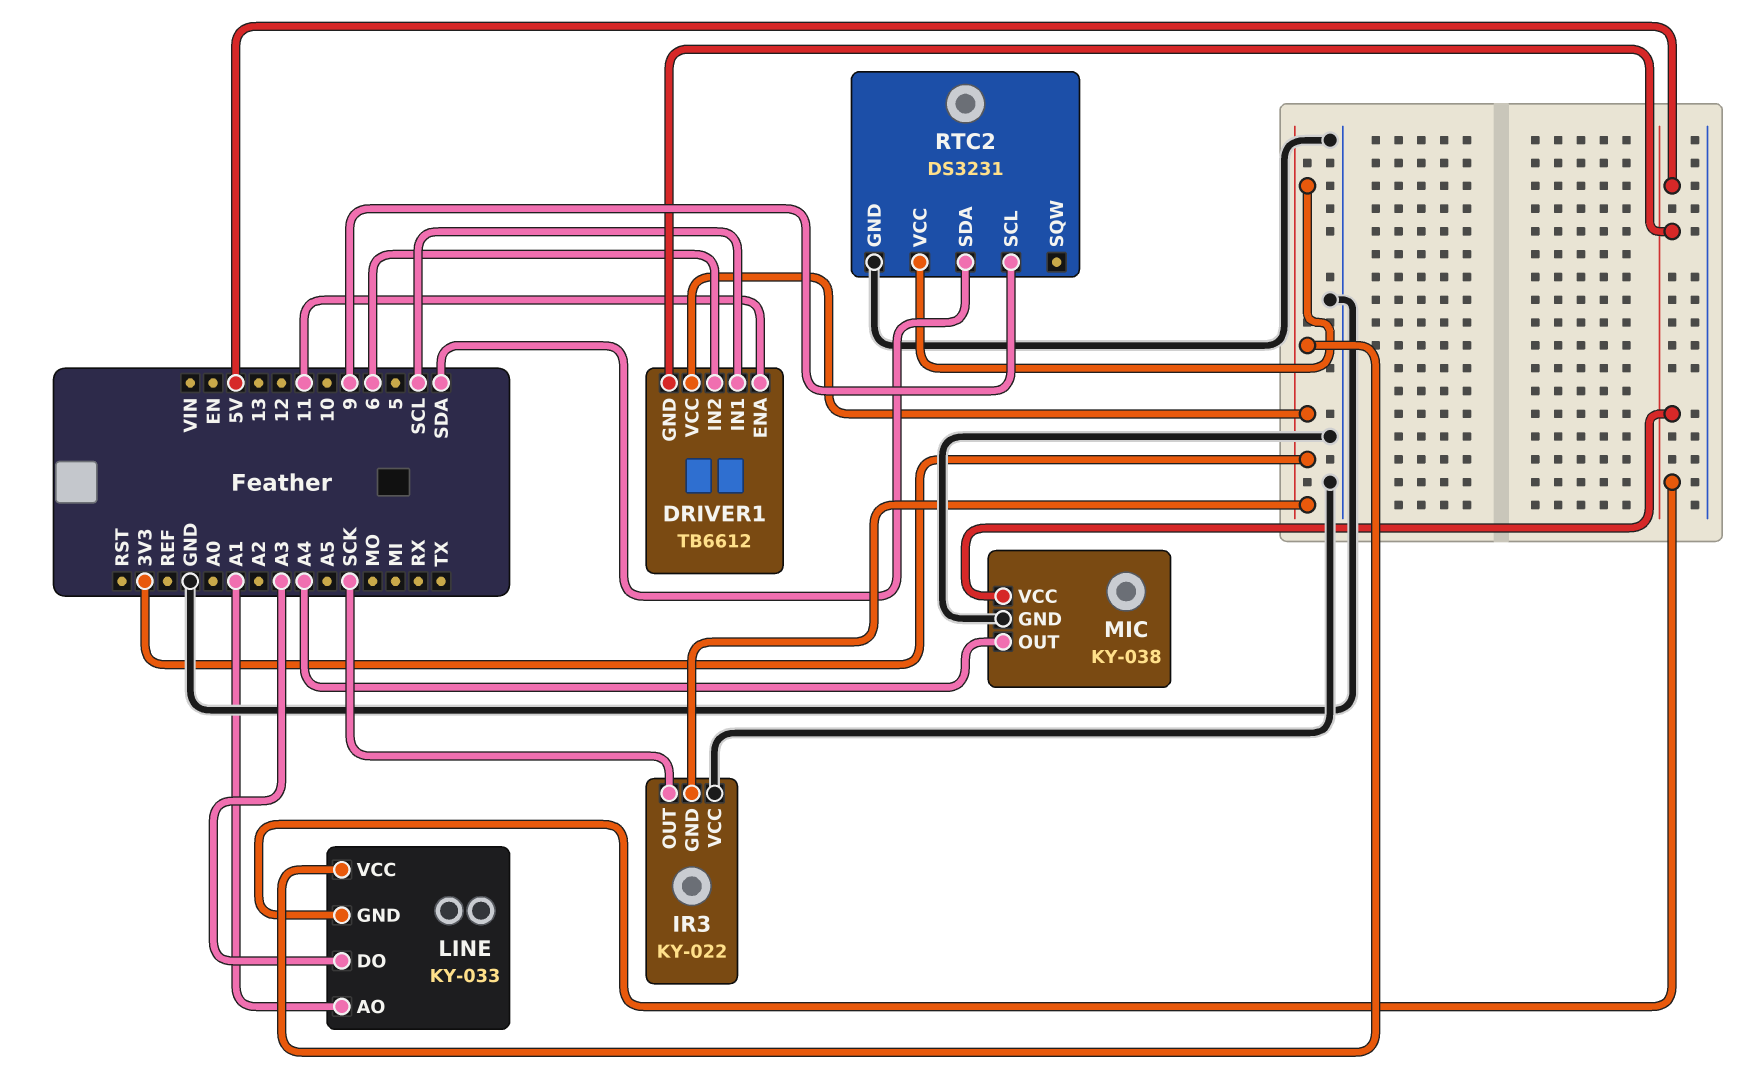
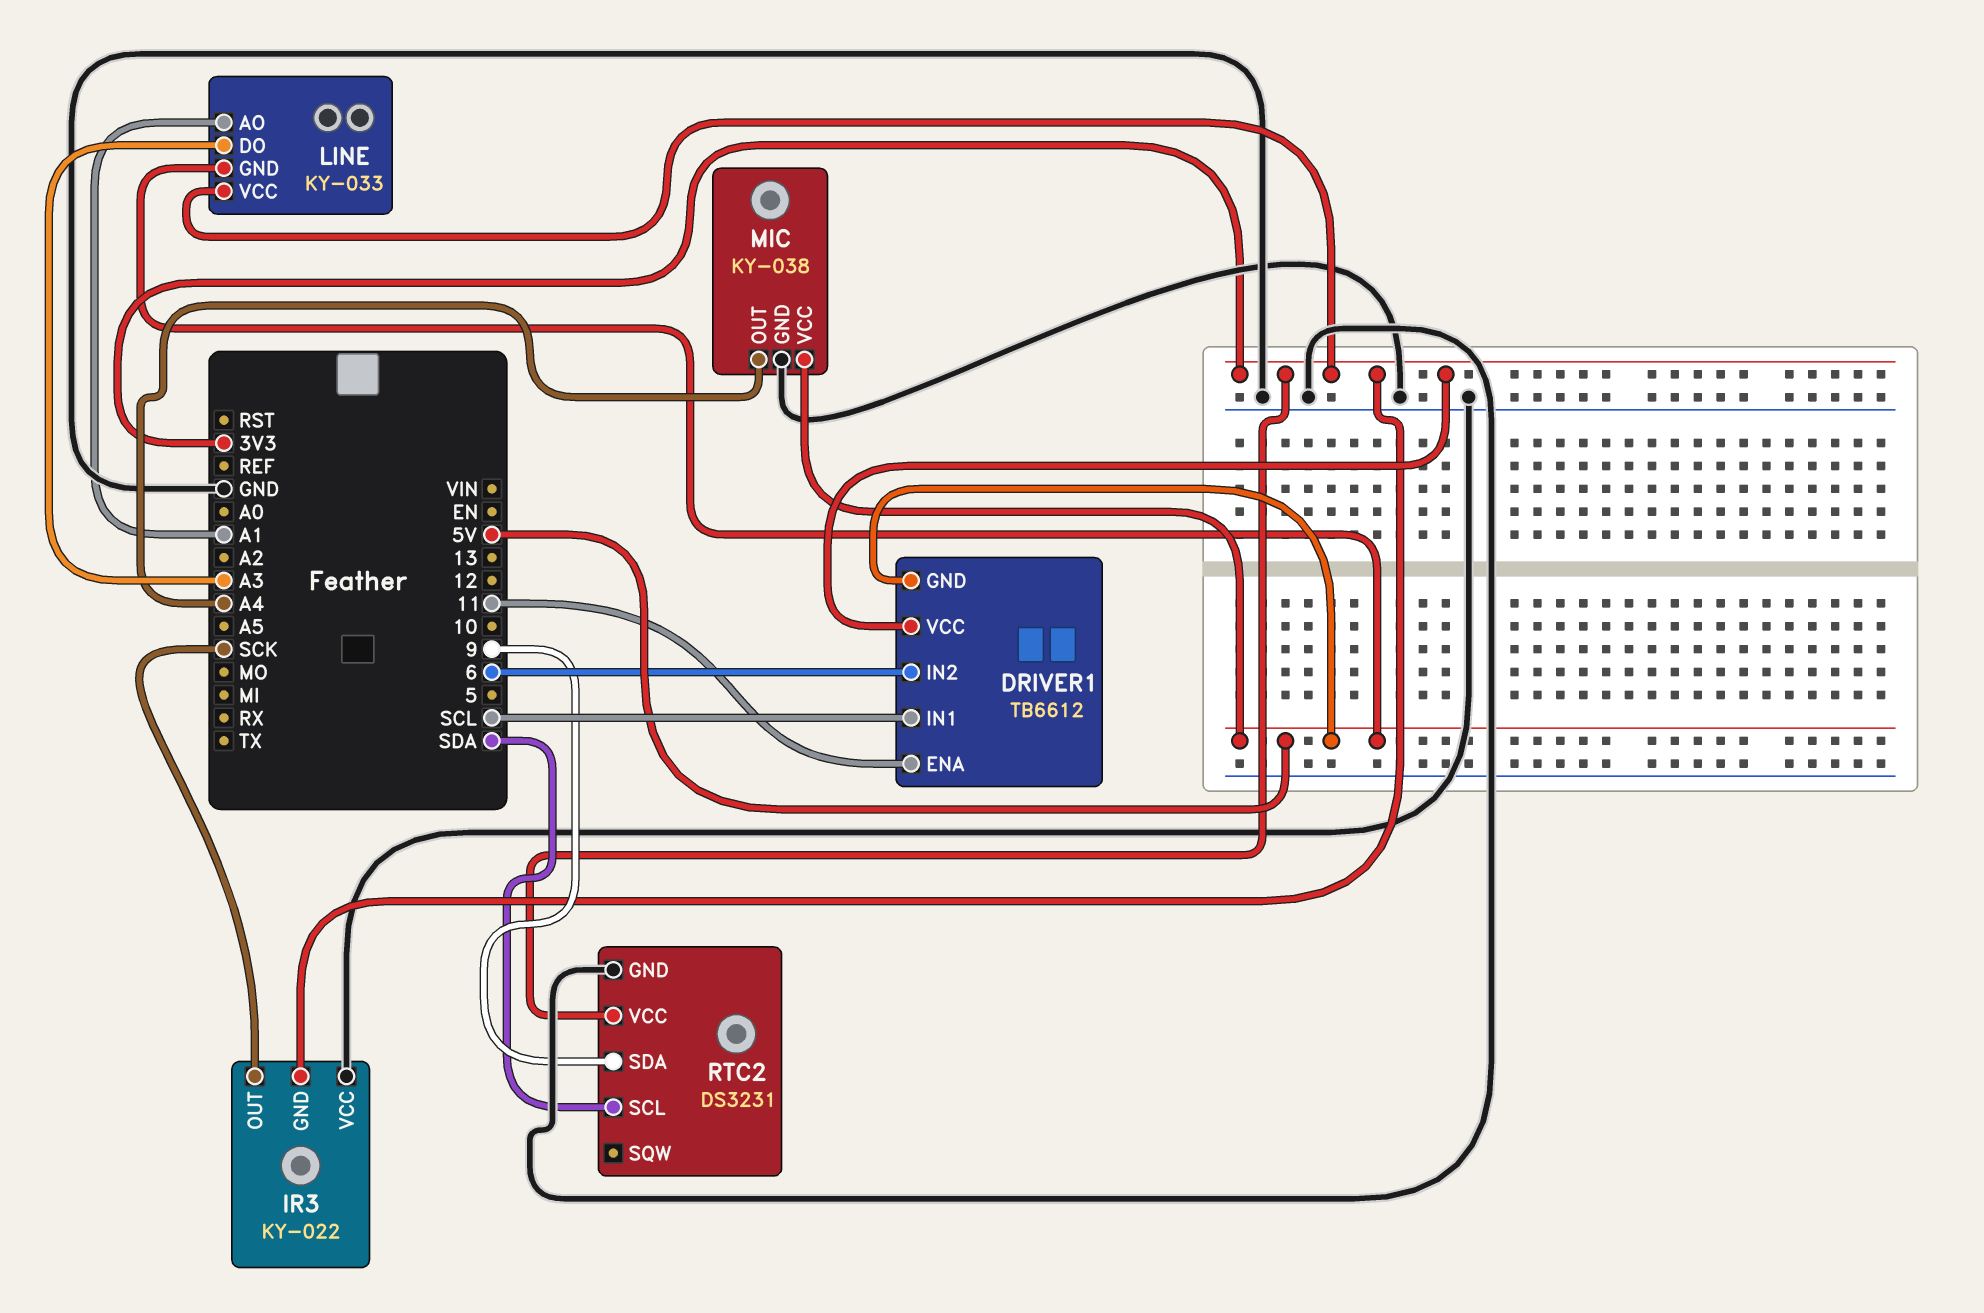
RTC2 pin SCL: 9 -> SDA
RTC2 pin SDA: SDA -> 9

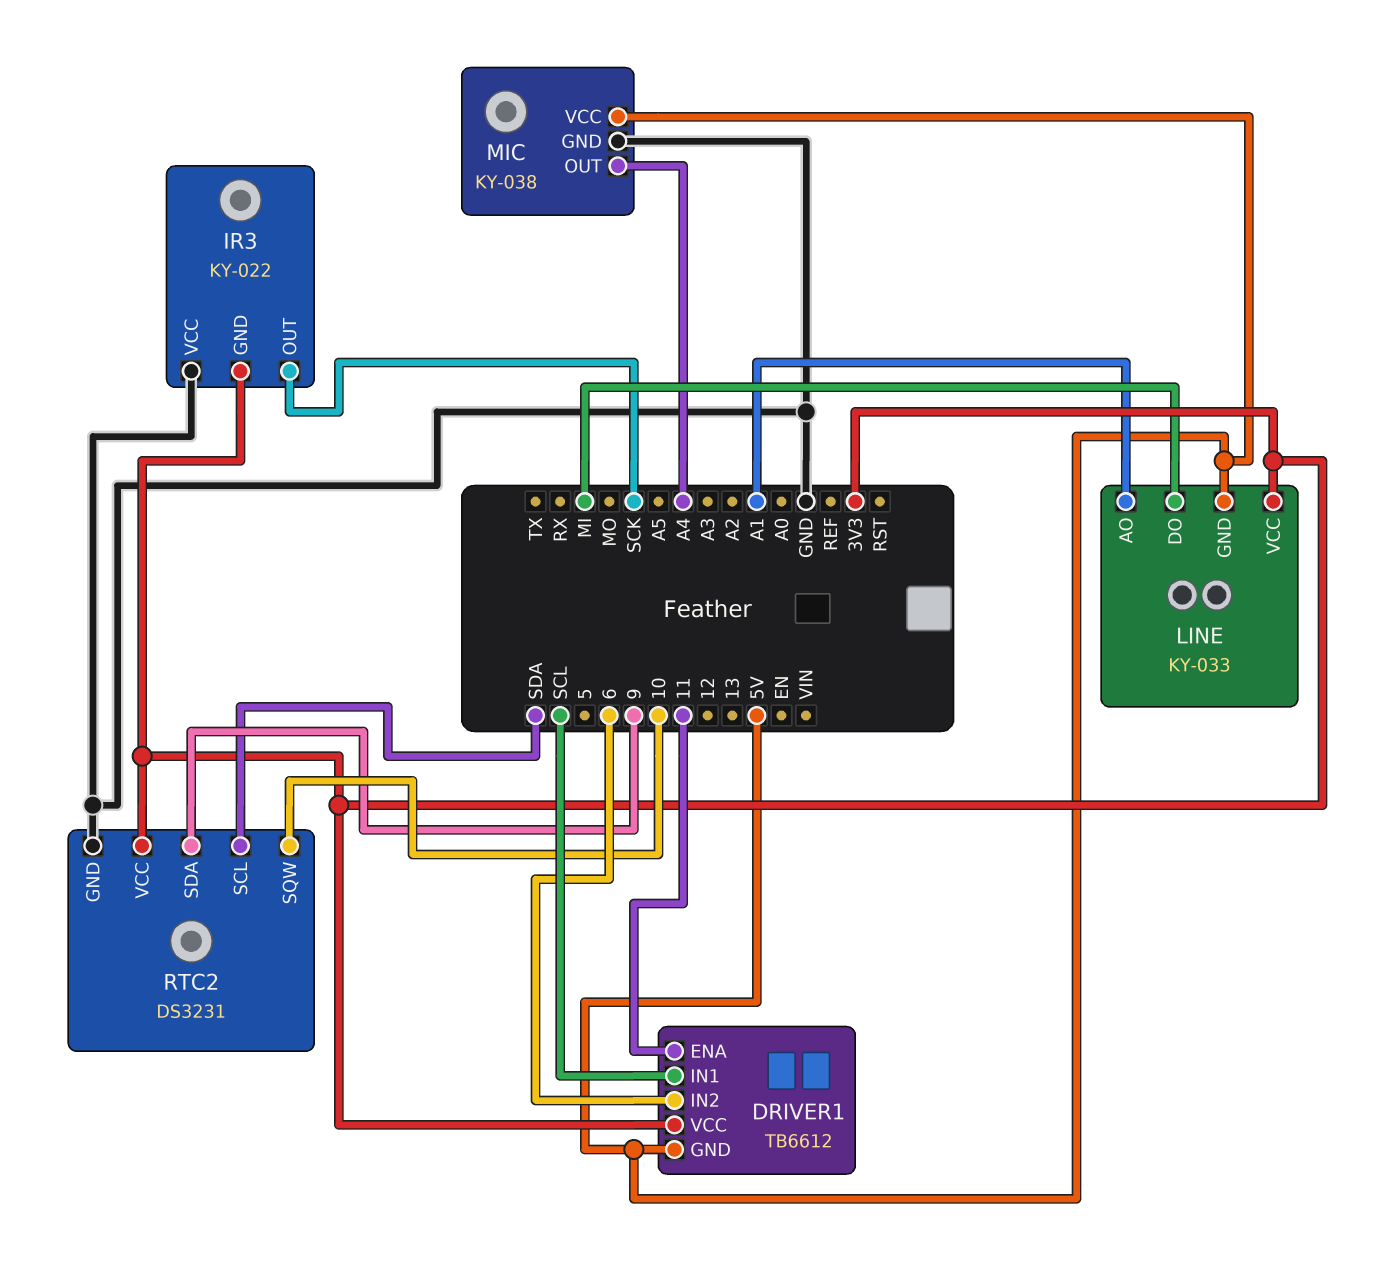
LINE pin DO: A3 -> MI
RTC2 pin SQW: none -> 10

